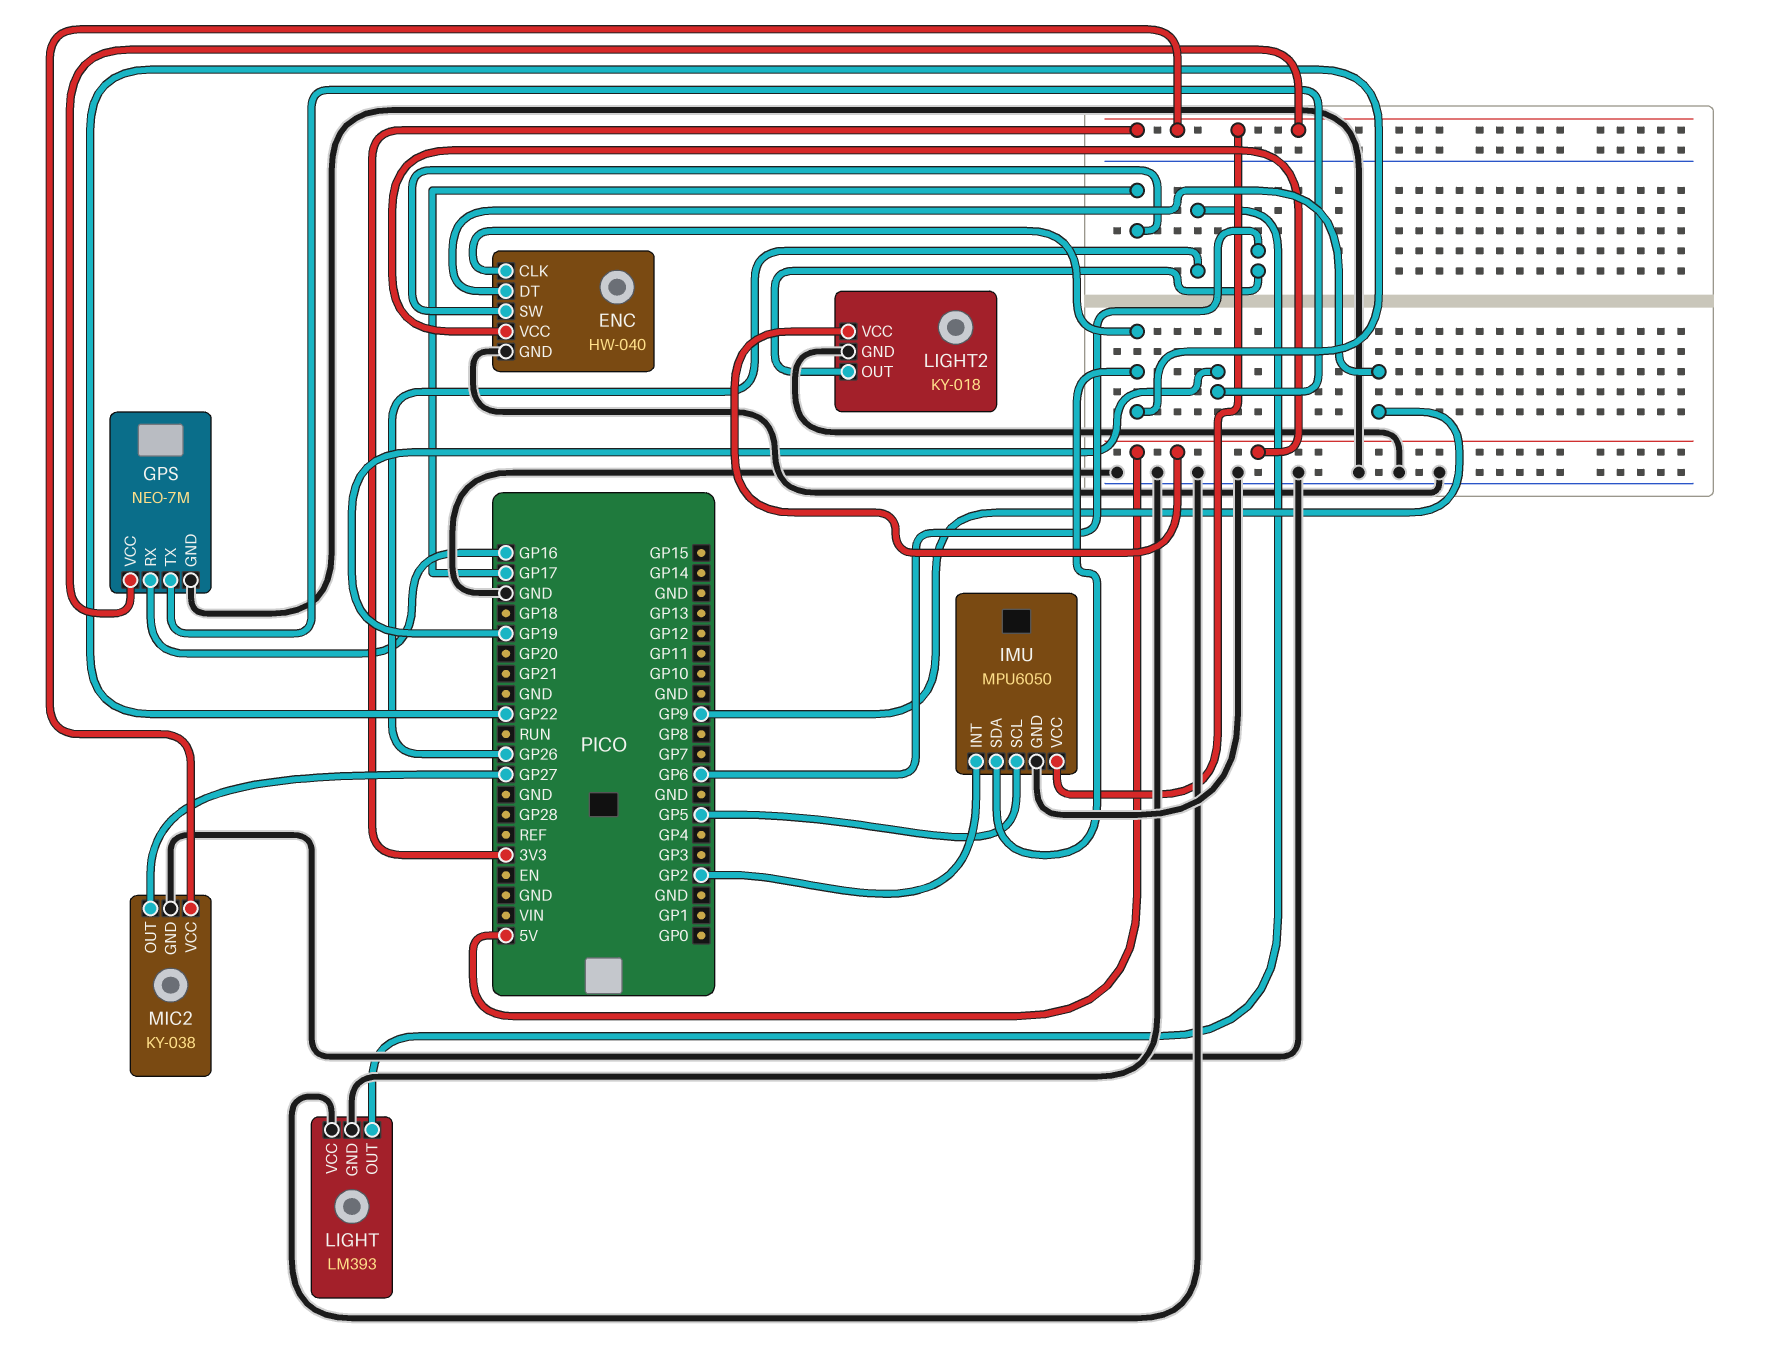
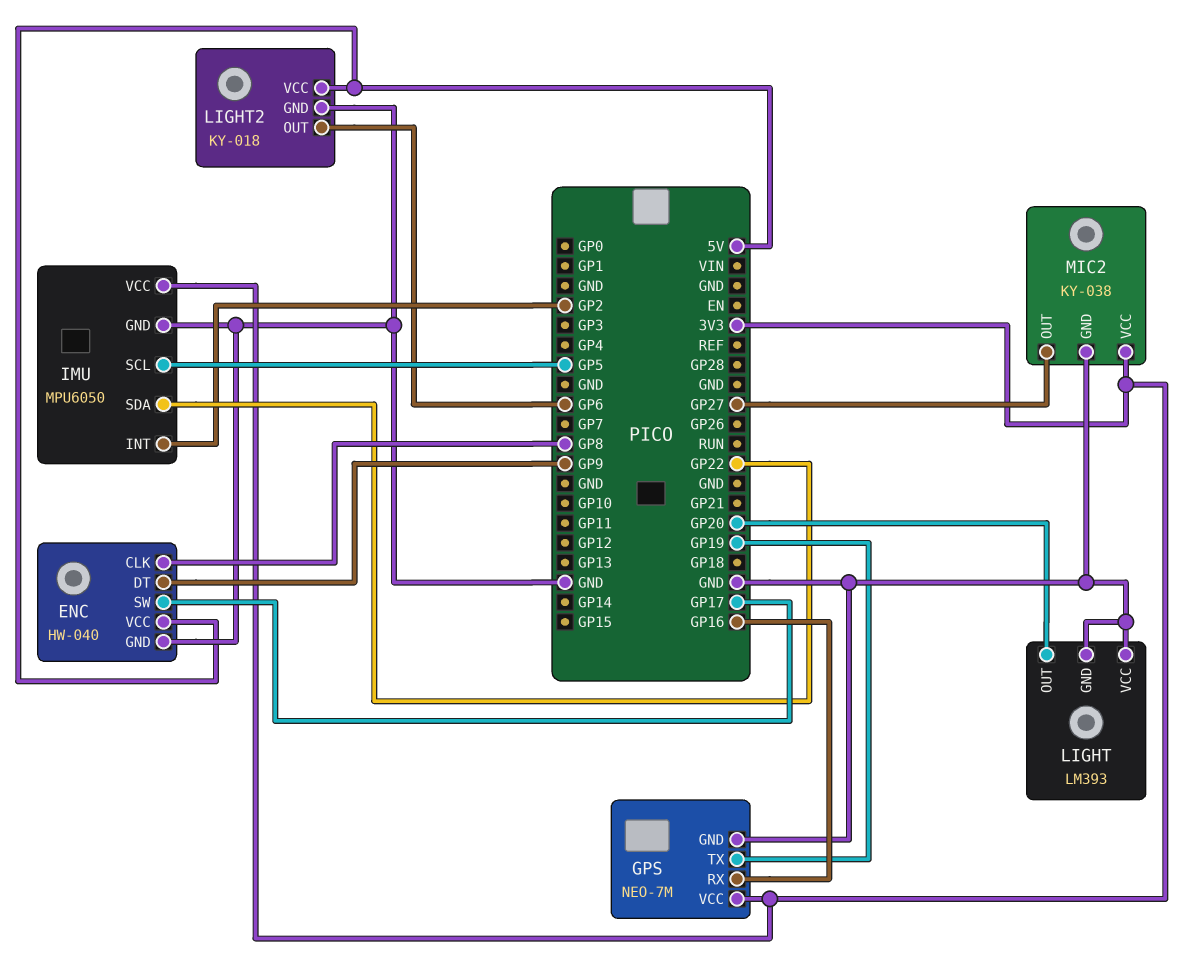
ENC pin CLK: GP22 -> GP8
LIGHT pin OUT: GP26 -> GP20

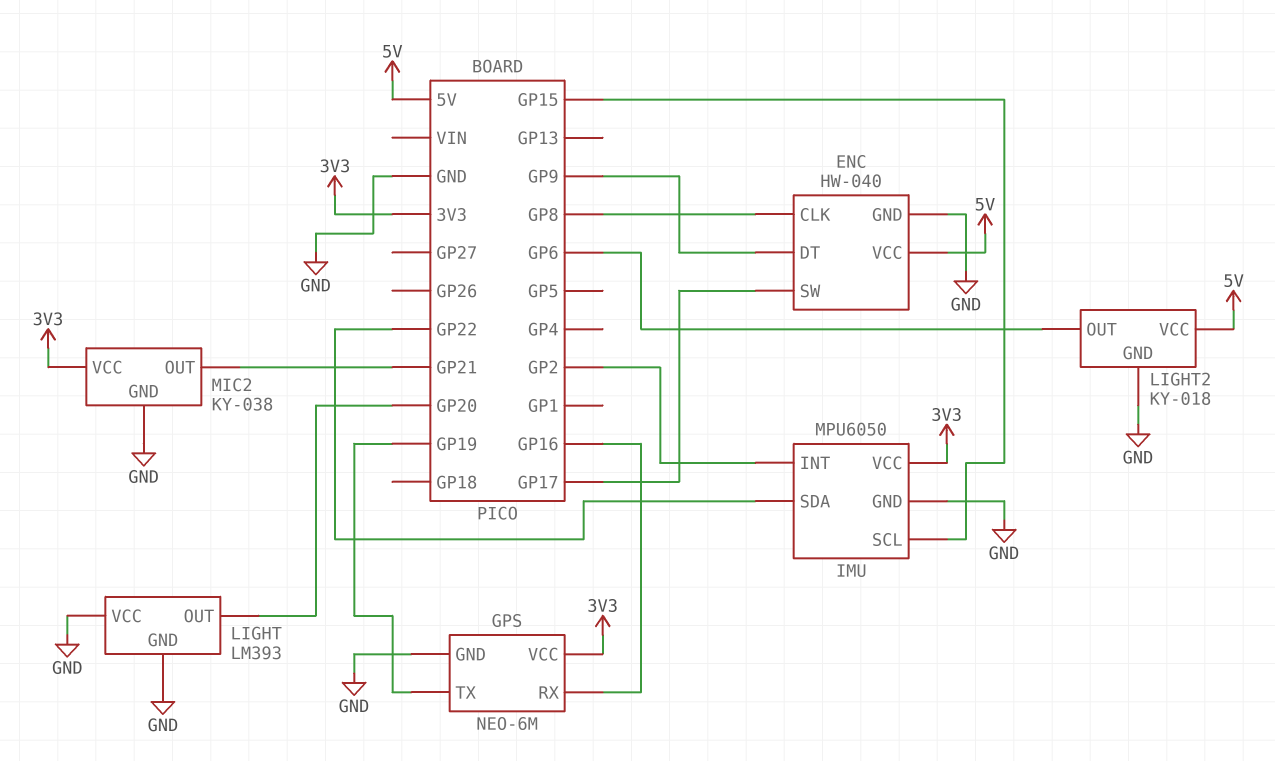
GPS: NEO-7M -> NEO-6M
IMU pin SCL: GP5 -> GP15
MIC2 pin OUT: GP27 -> GP21

